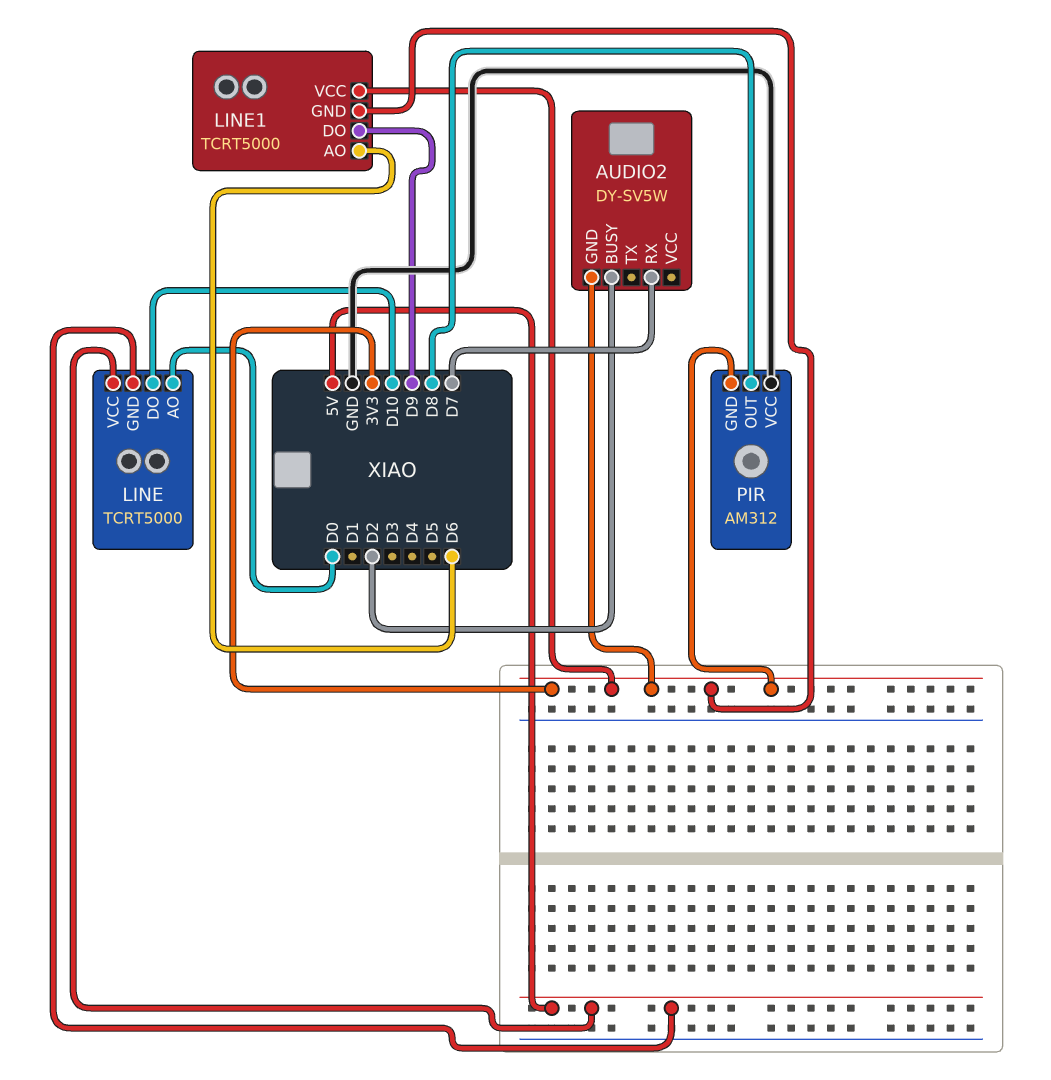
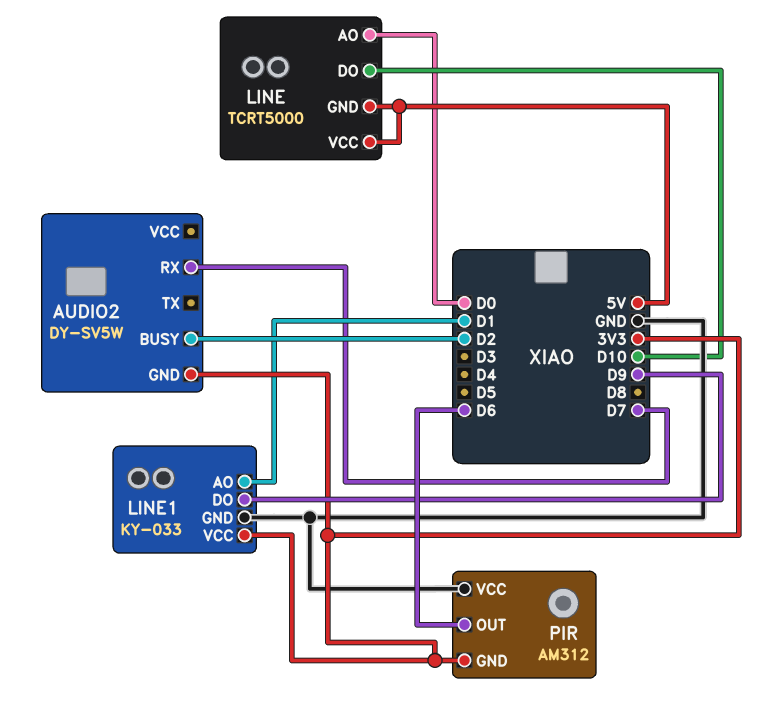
LINE1: TCRT5000 -> KY-033
LINE1 pin AO: D6 -> D1
LINE1 pin GND: 3V3 -> GND
PIR pin OUT: D8 -> D6

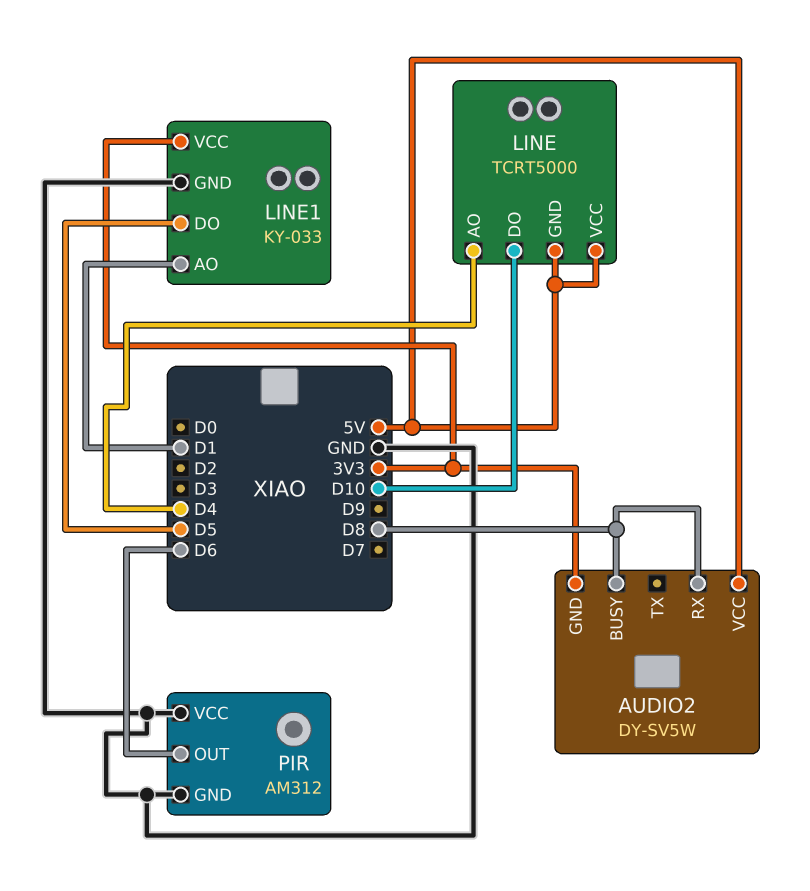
AUDIO2 pin BUSY: D2 -> D8
AUDIO2 pin RX: D7 -> D8
AUDIO2 pin VCC: none -> 5V
LINE pin AO: D0 -> D4
LINE1 pin DO: D9 -> D5
PIR pin GND: 3V3 -> GND

